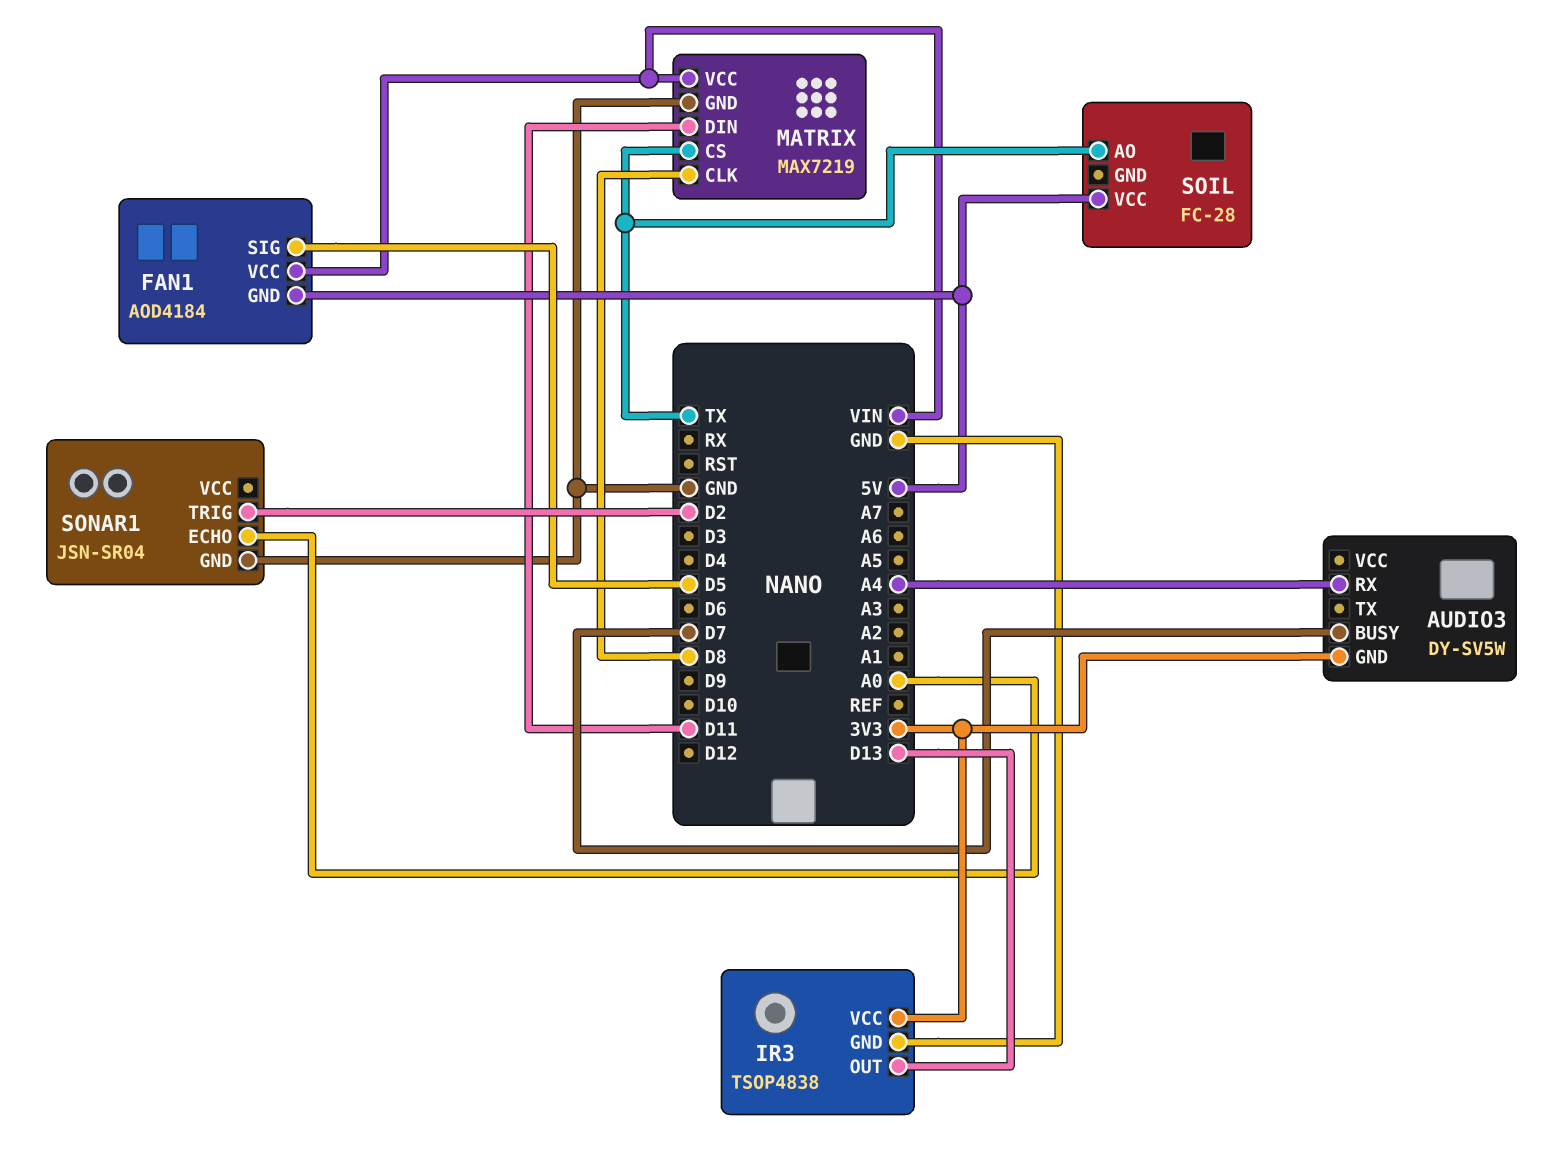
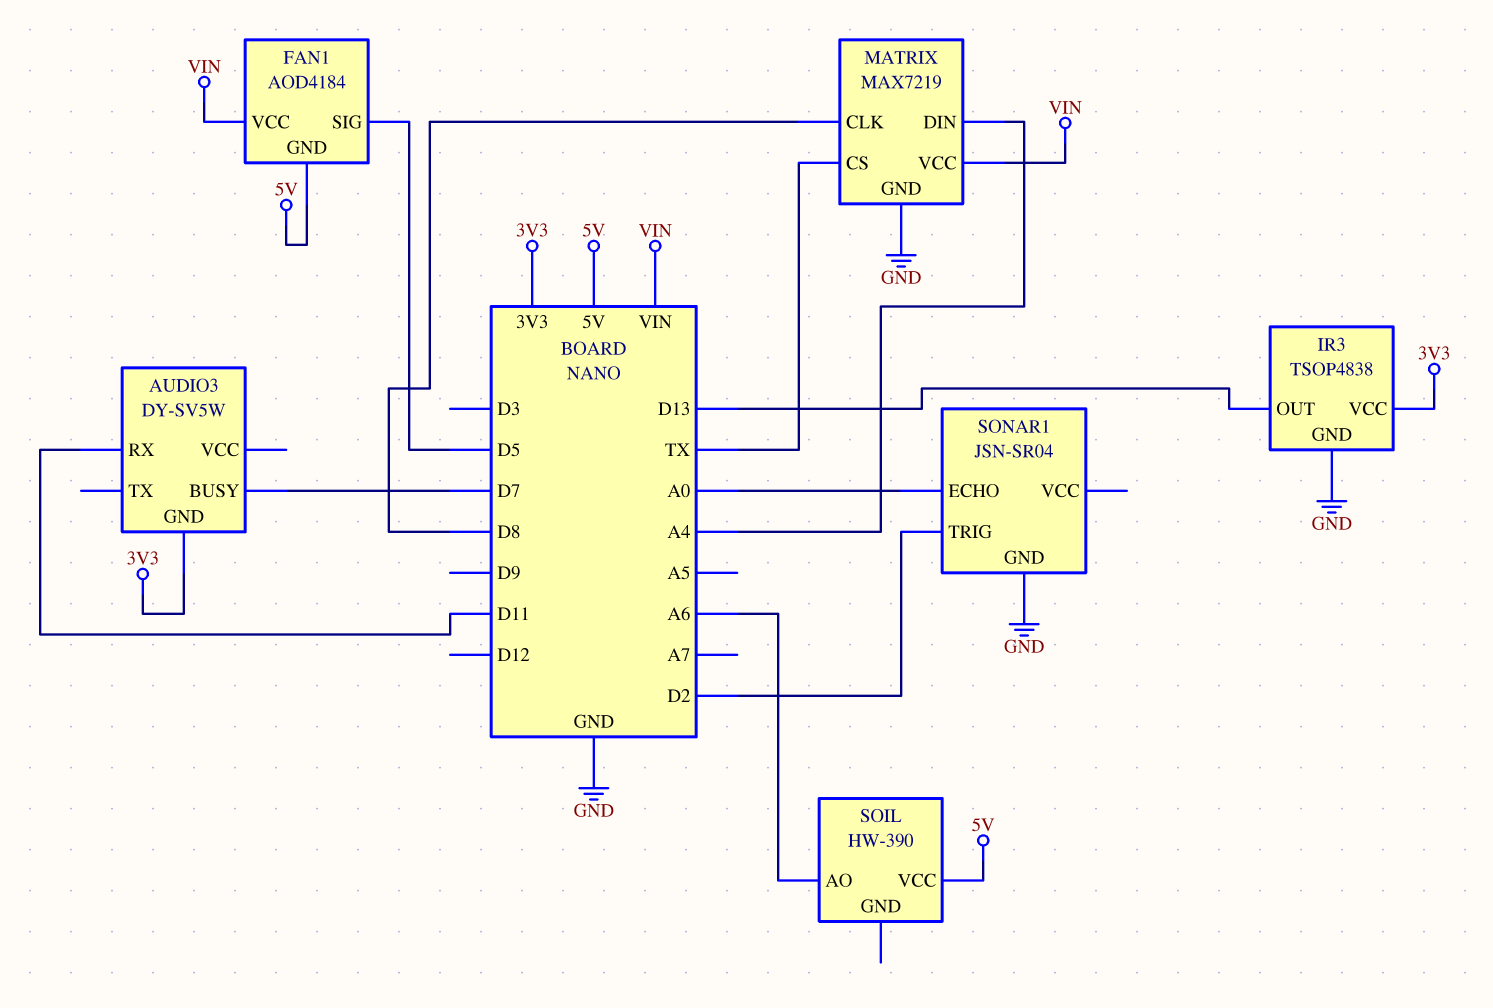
AUDIO3 pin RX: A4 -> D11
MATRIX pin DIN: D11 -> A4
SOIL: FC-28 -> HW-390
SOIL pin AO: TX -> A6

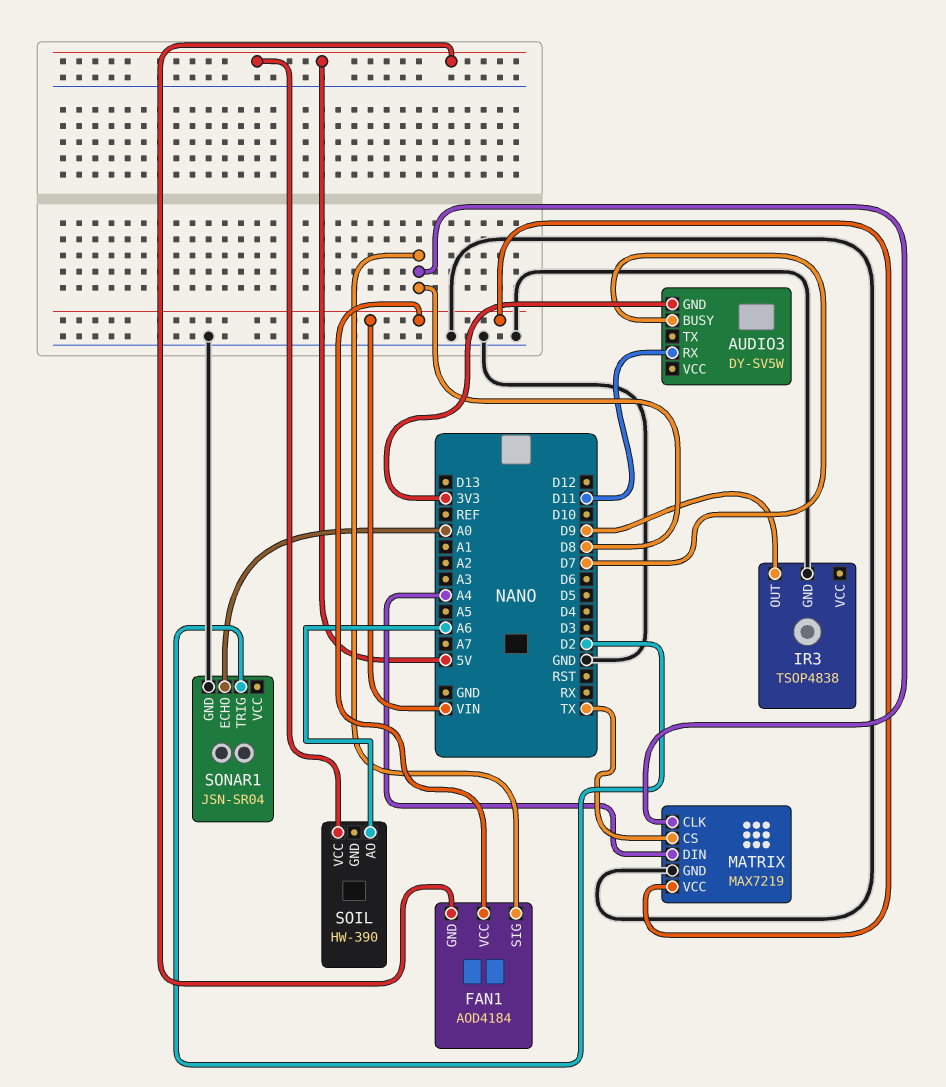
FAN1 pin SIG: D5 -> D8
IR3 pin OUT: D13 -> D9
IR3 pin VCC: 3V3 -> none

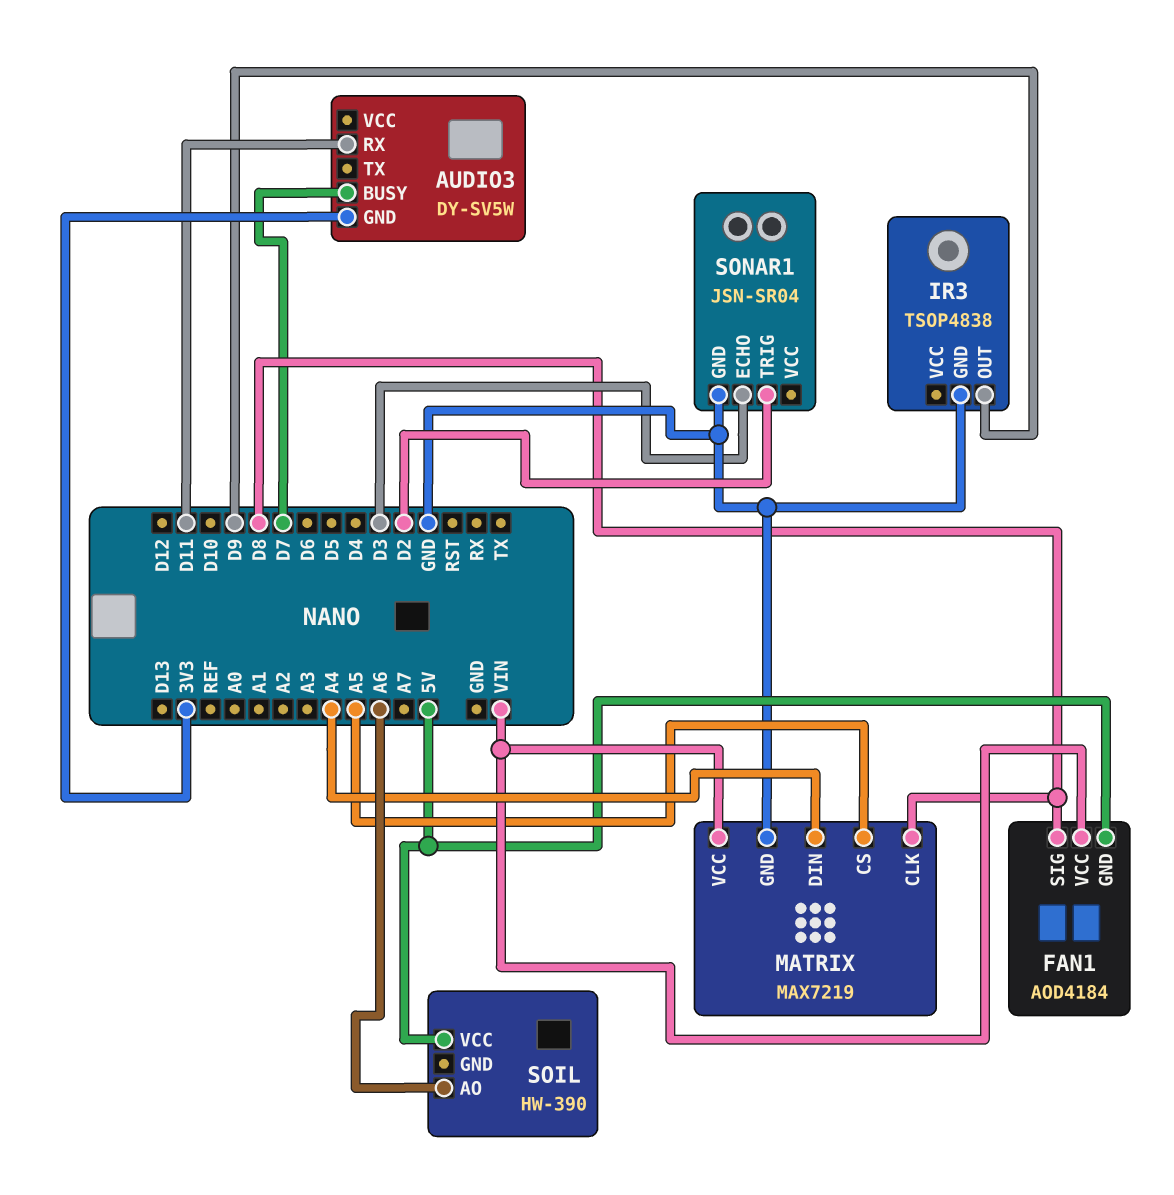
MATRIX pin CS: TX -> A5
SONAR1 pin ECHO: A0 -> D3

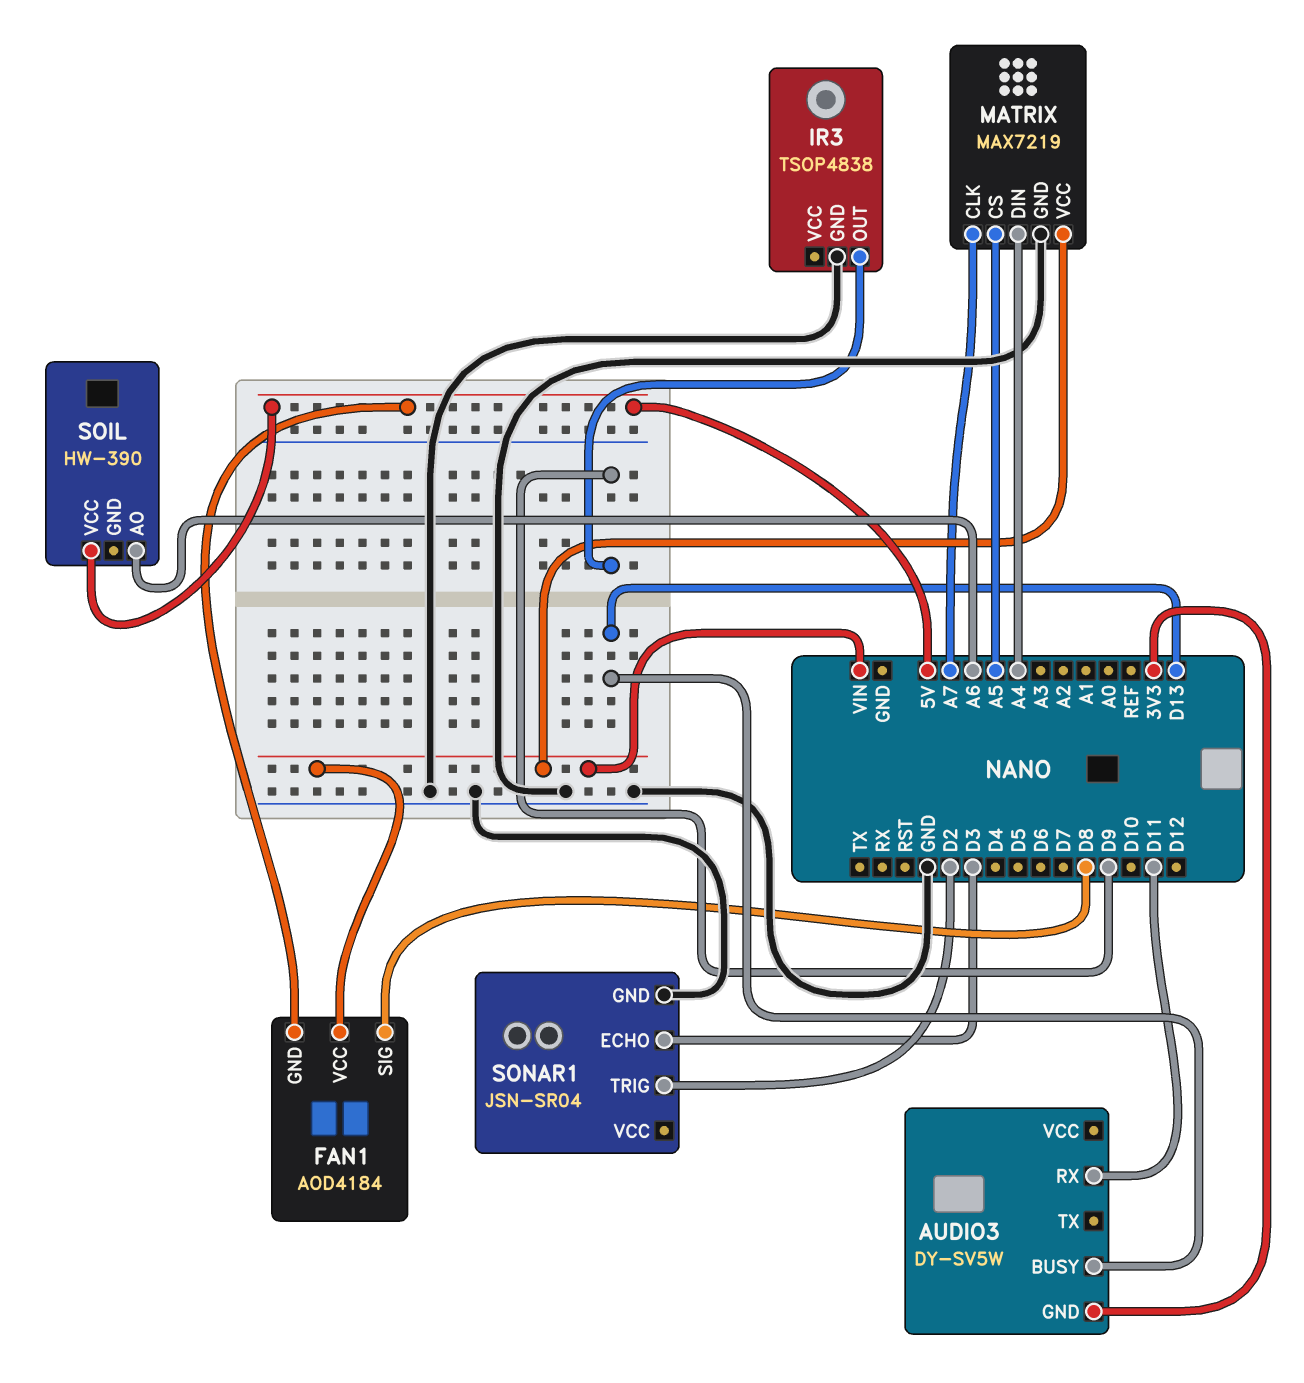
AUDIO3 pin BUSY: D7 -> D13
MATRIX pin CLK: D8 -> A7

